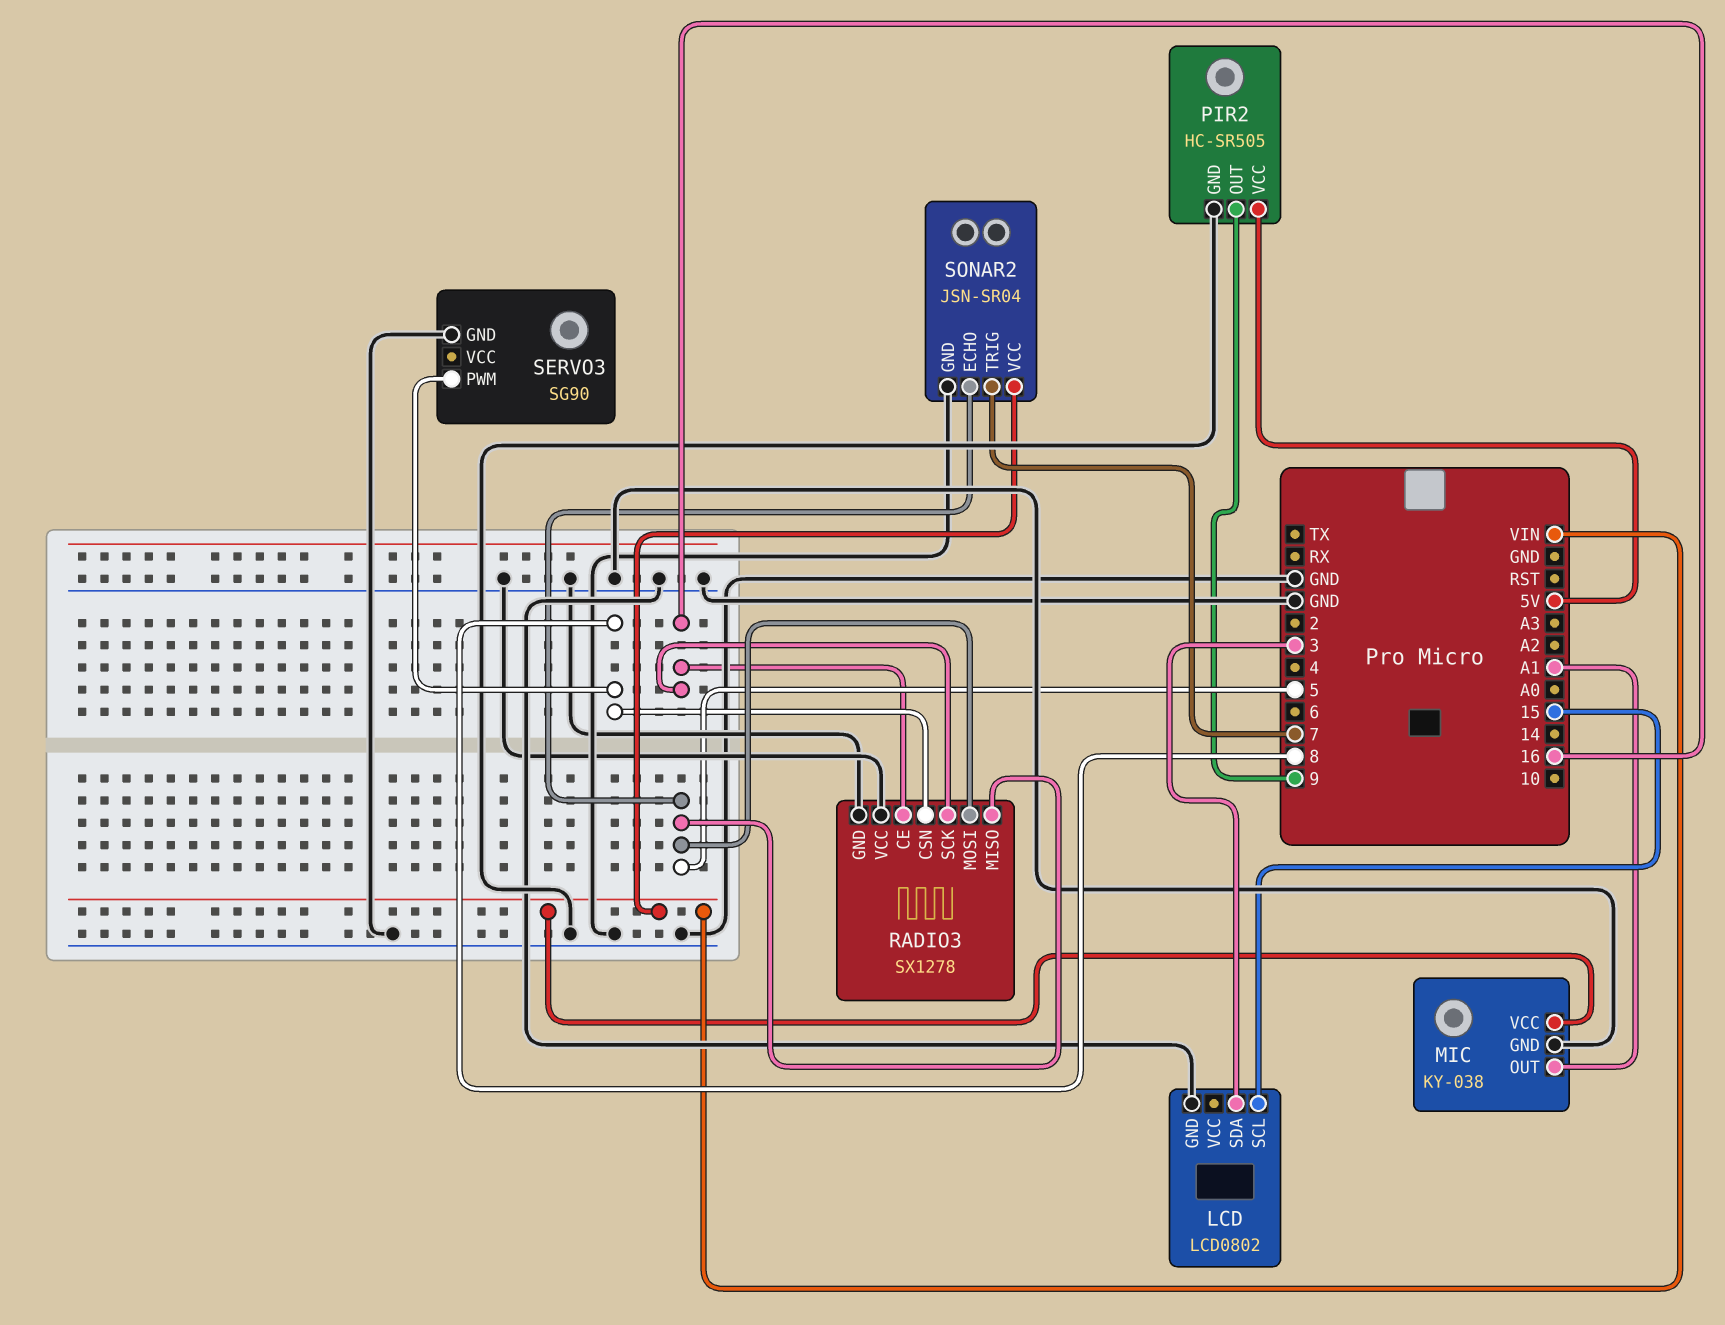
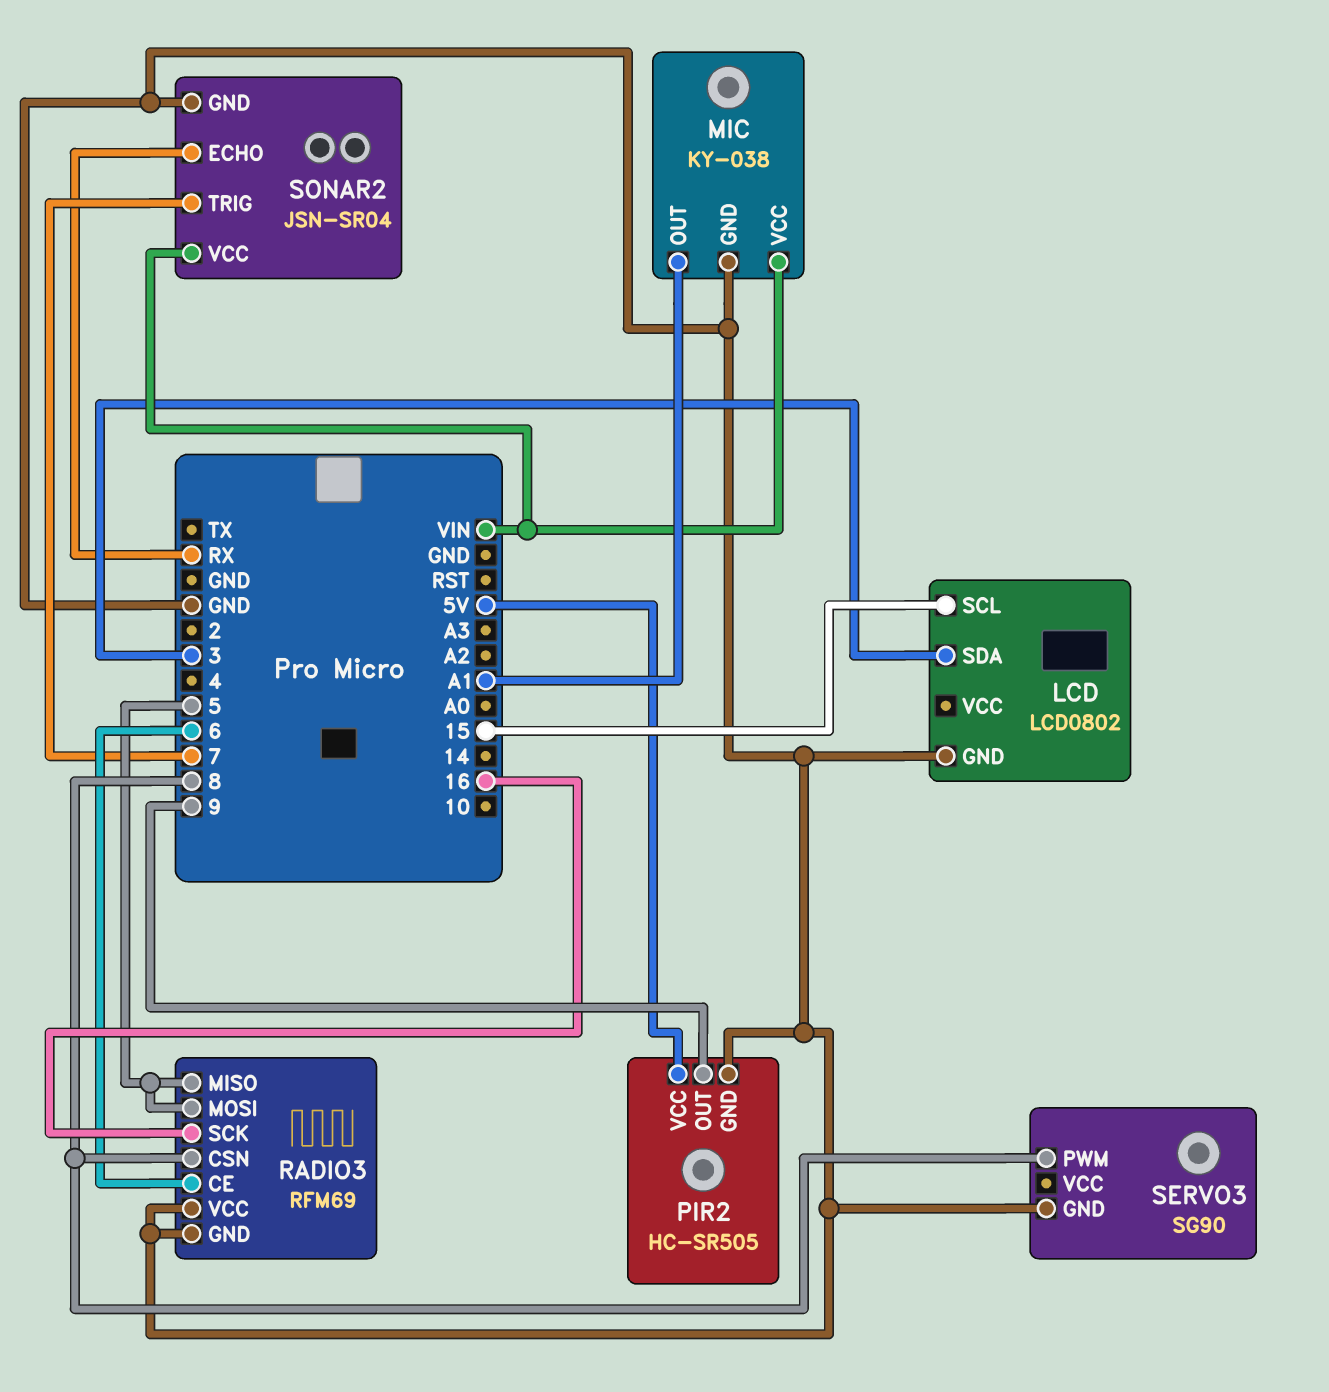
RADIO3: SX1278 -> RFM69
RADIO3 pin CE: 16 -> 6
SONAR2 pin ECHO: 5 -> RX

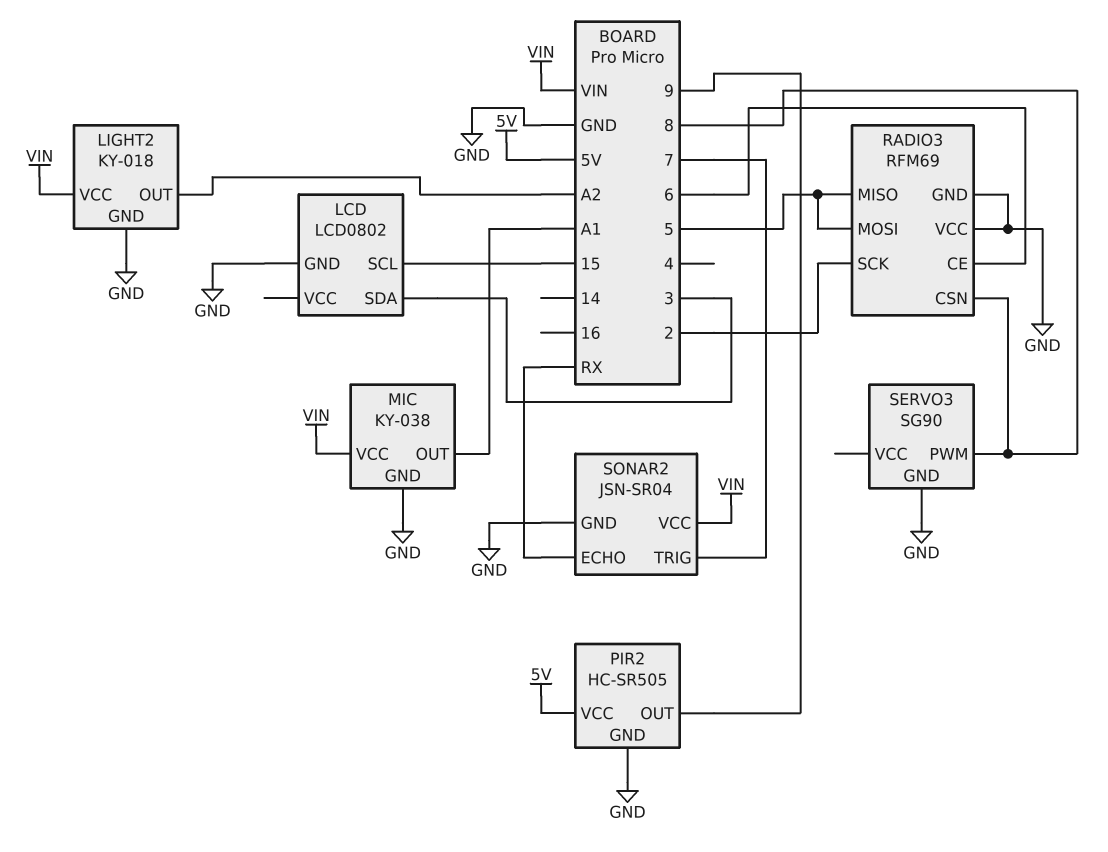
LIGHT2: none -> KY-018
LIGHT2 pin GND: none -> GND
LIGHT2 pin OUT: none -> A2
LIGHT2 pin VCC: none -> VIN
RADIO3 pin SCK: 16 -> 2

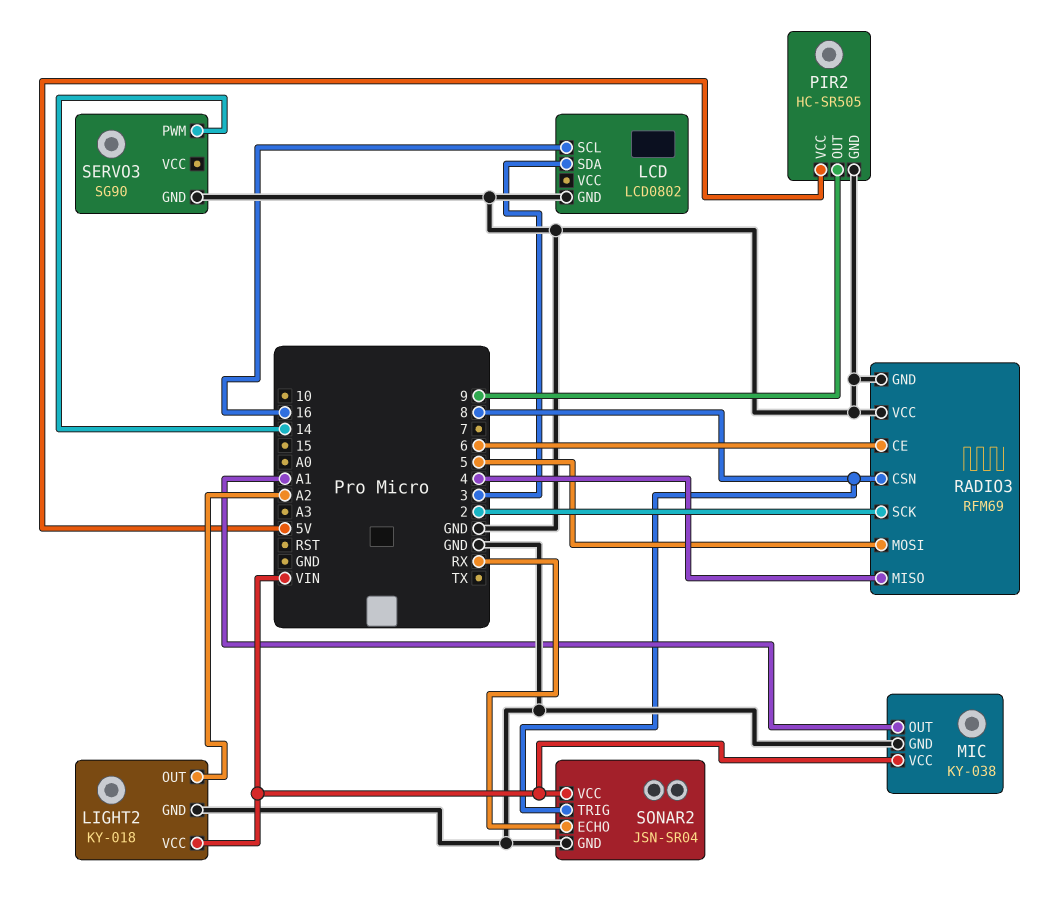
LCD pin SCL: 15 -> 16
RADIO3 pin MISO: 5 -> 4
SERVO3 pin PWM: 8 -> 14
SONAR2 pin TRIG: 7 -> 8

